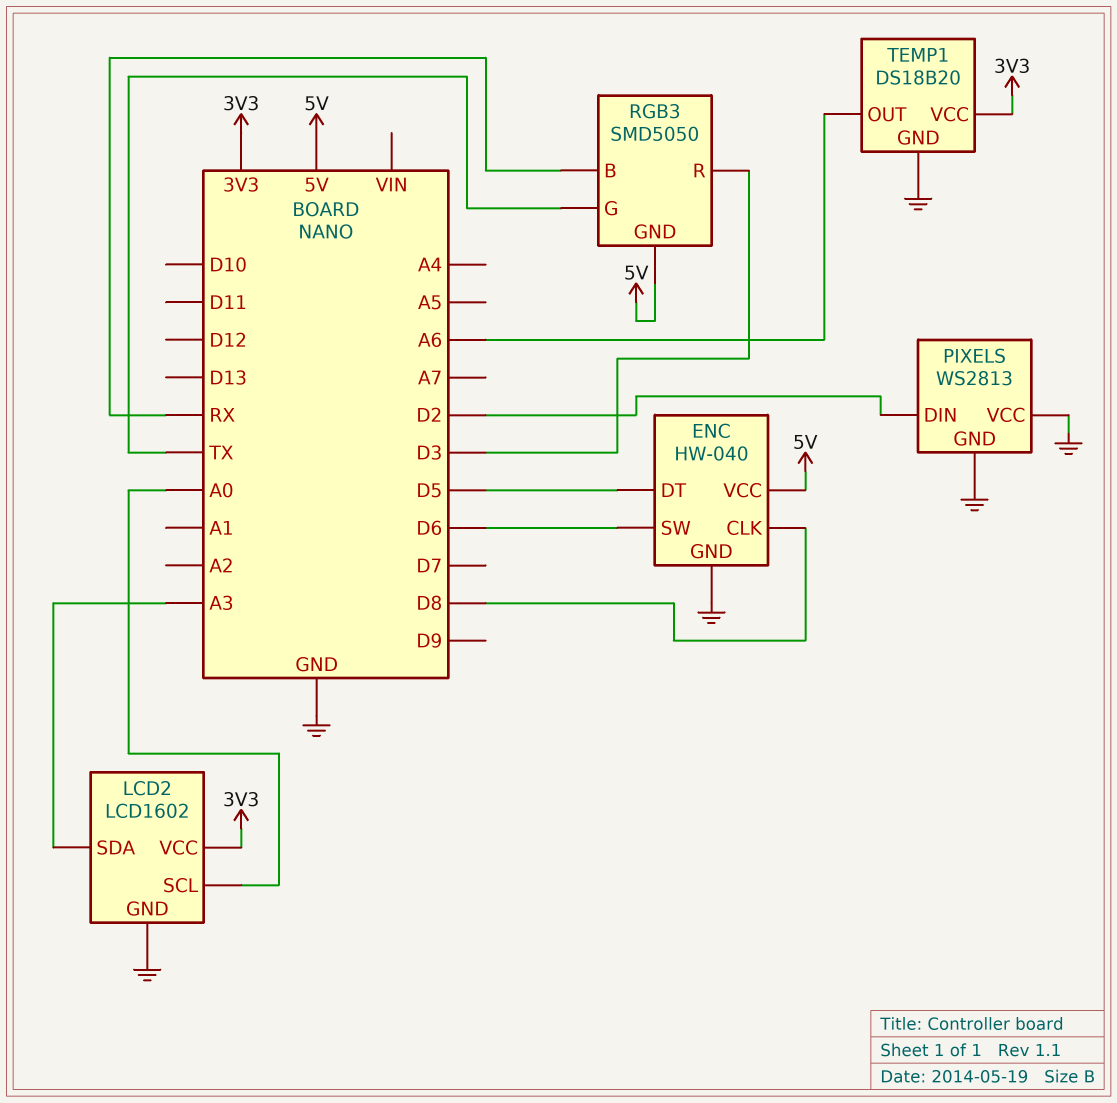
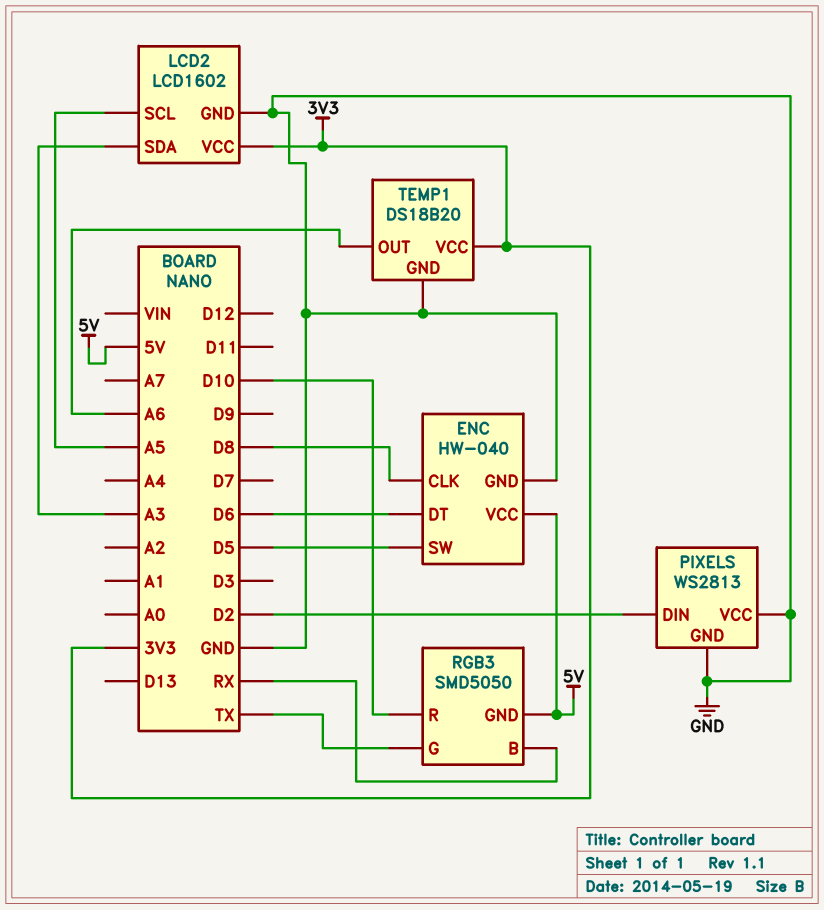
ENC pin DT: D5 -> D6
ENC pin SW: D6 -> D5
LCD2 pin SCL: A0 -> A5
RGB3 pin R: D3 -> D10

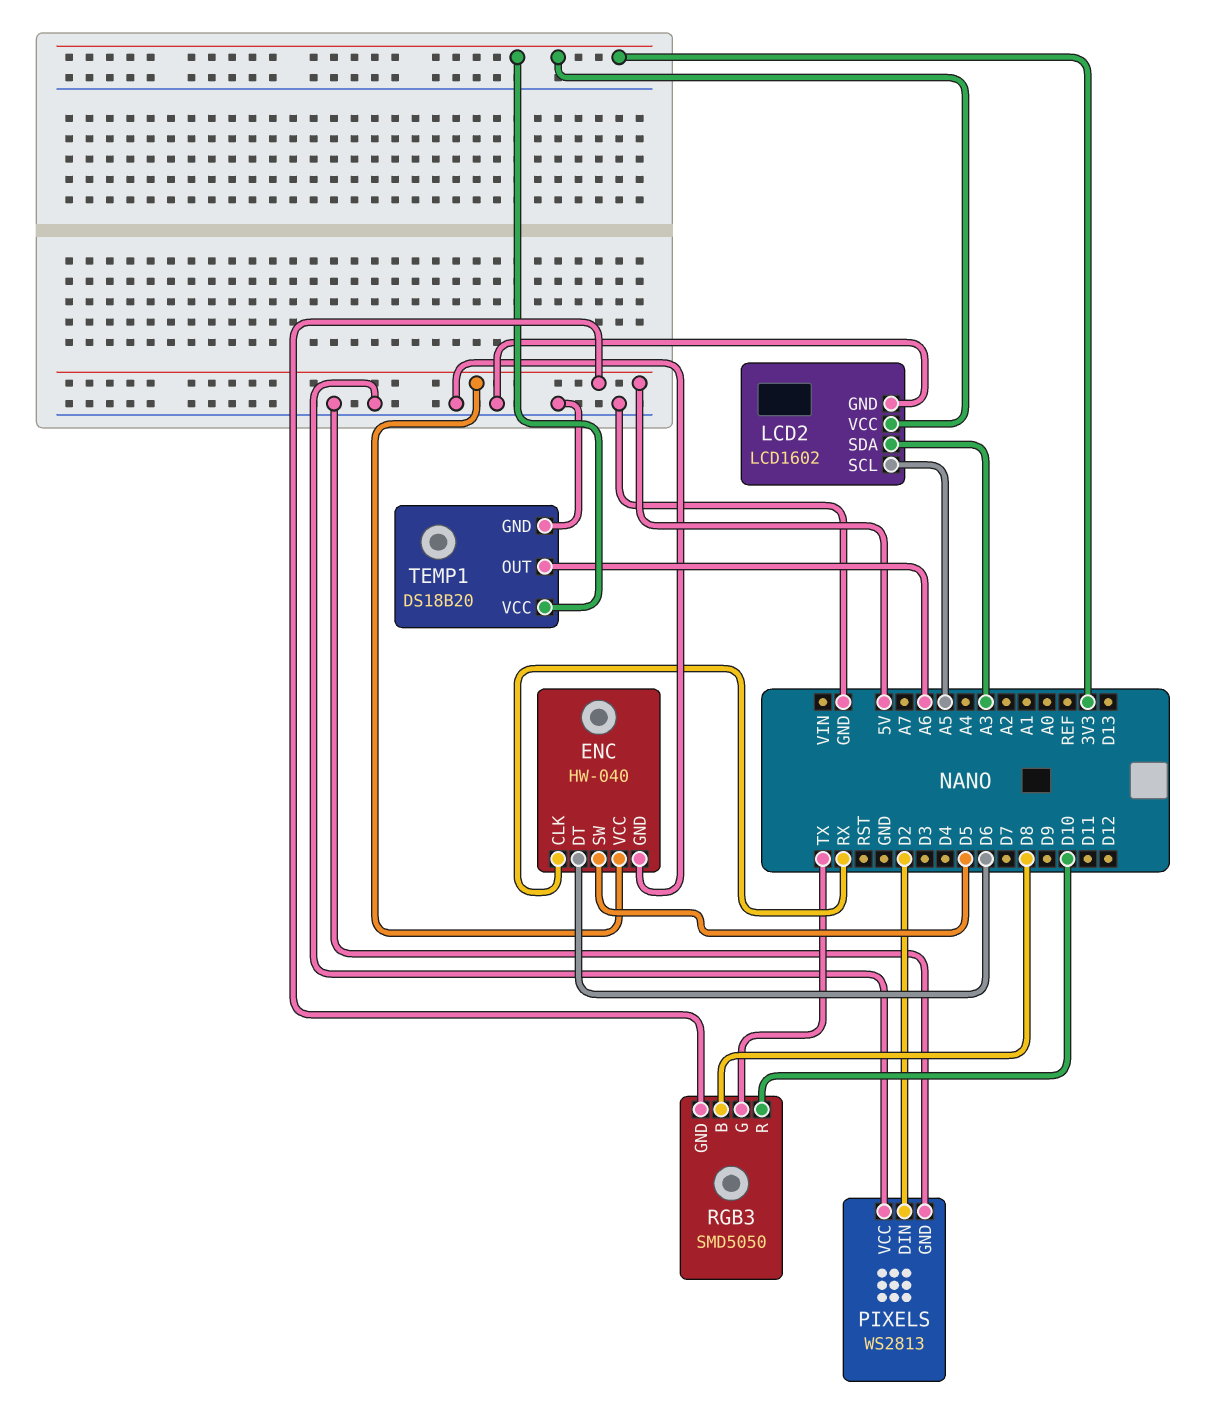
ENC pin CLK: D8 -> RX
RGB3 pin B: RX -> D8

